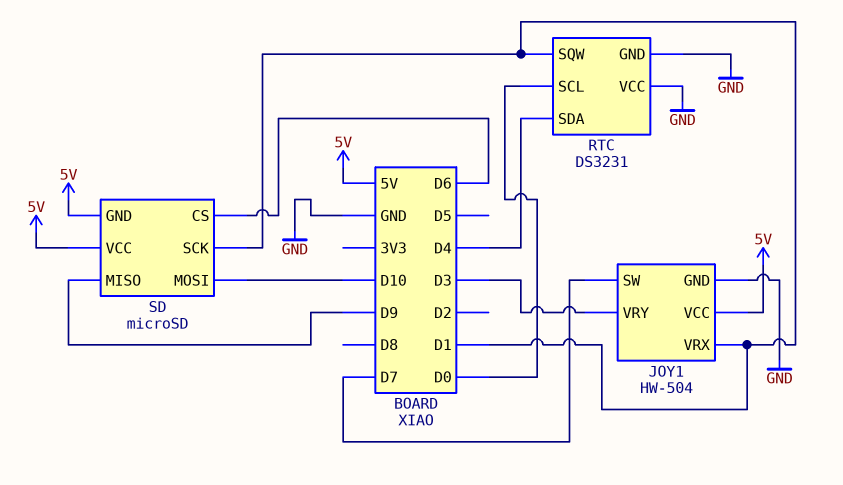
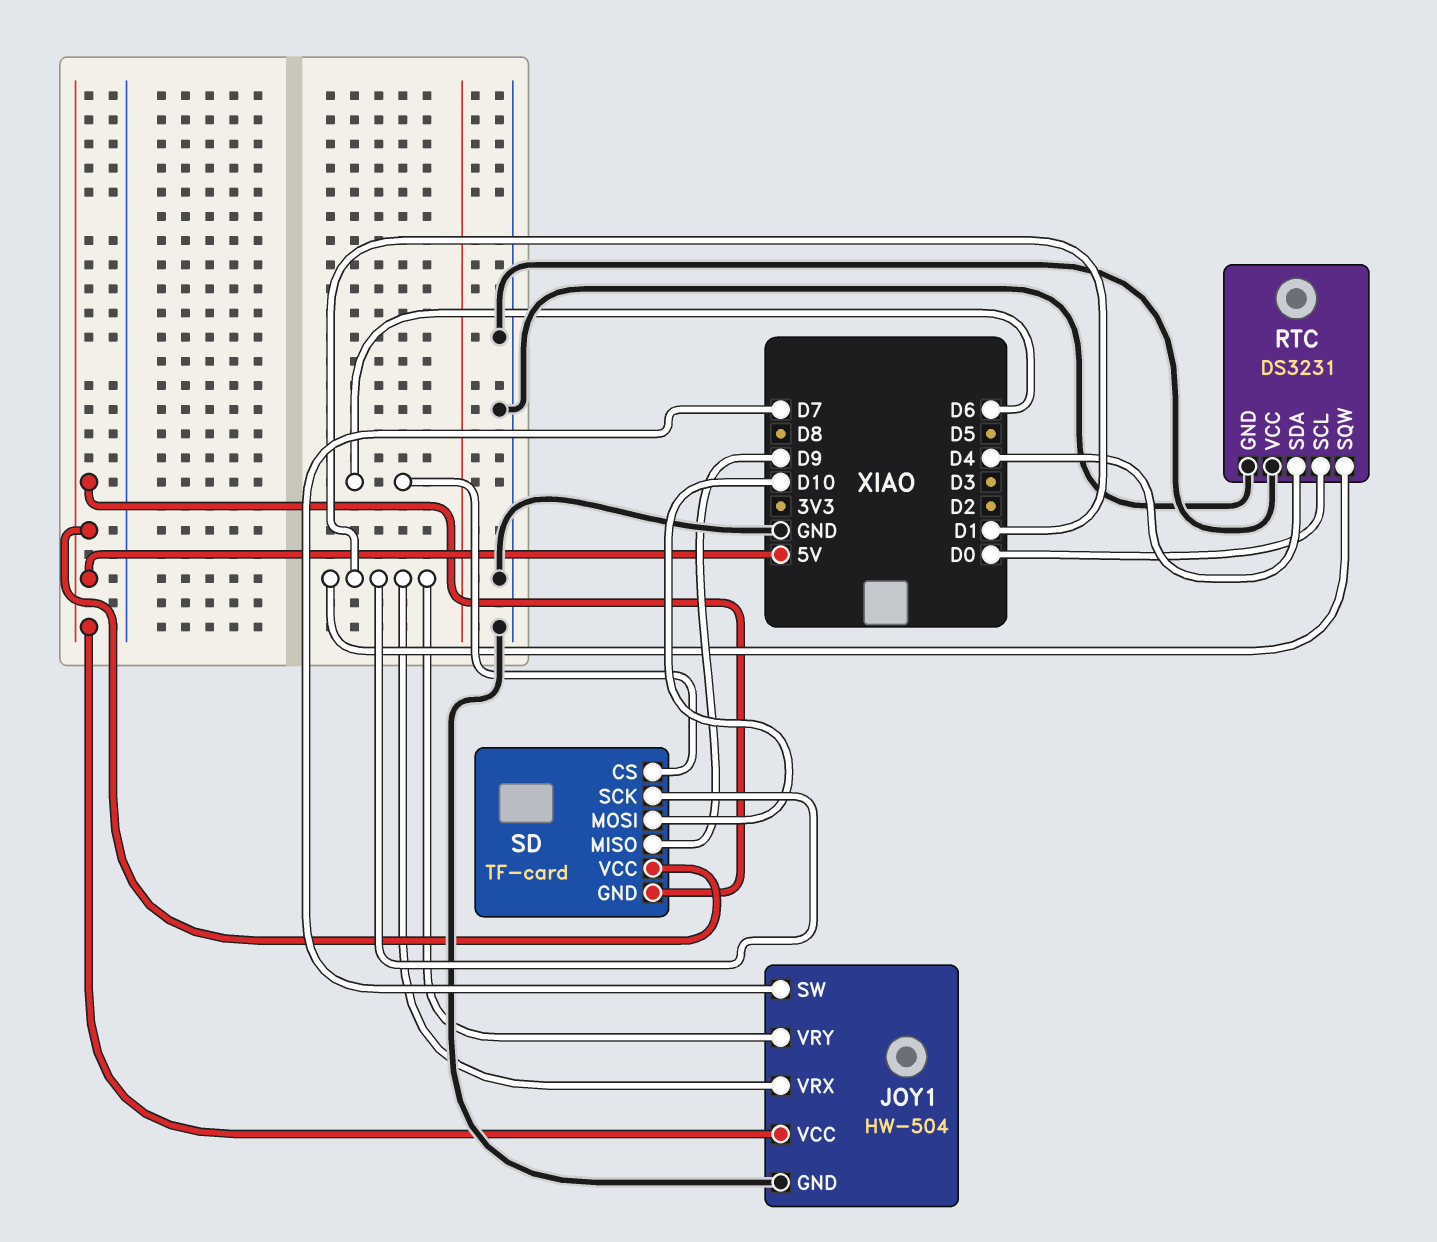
JOY1 pin VRY: D3 -> D1
SD: microSD -> TF-card

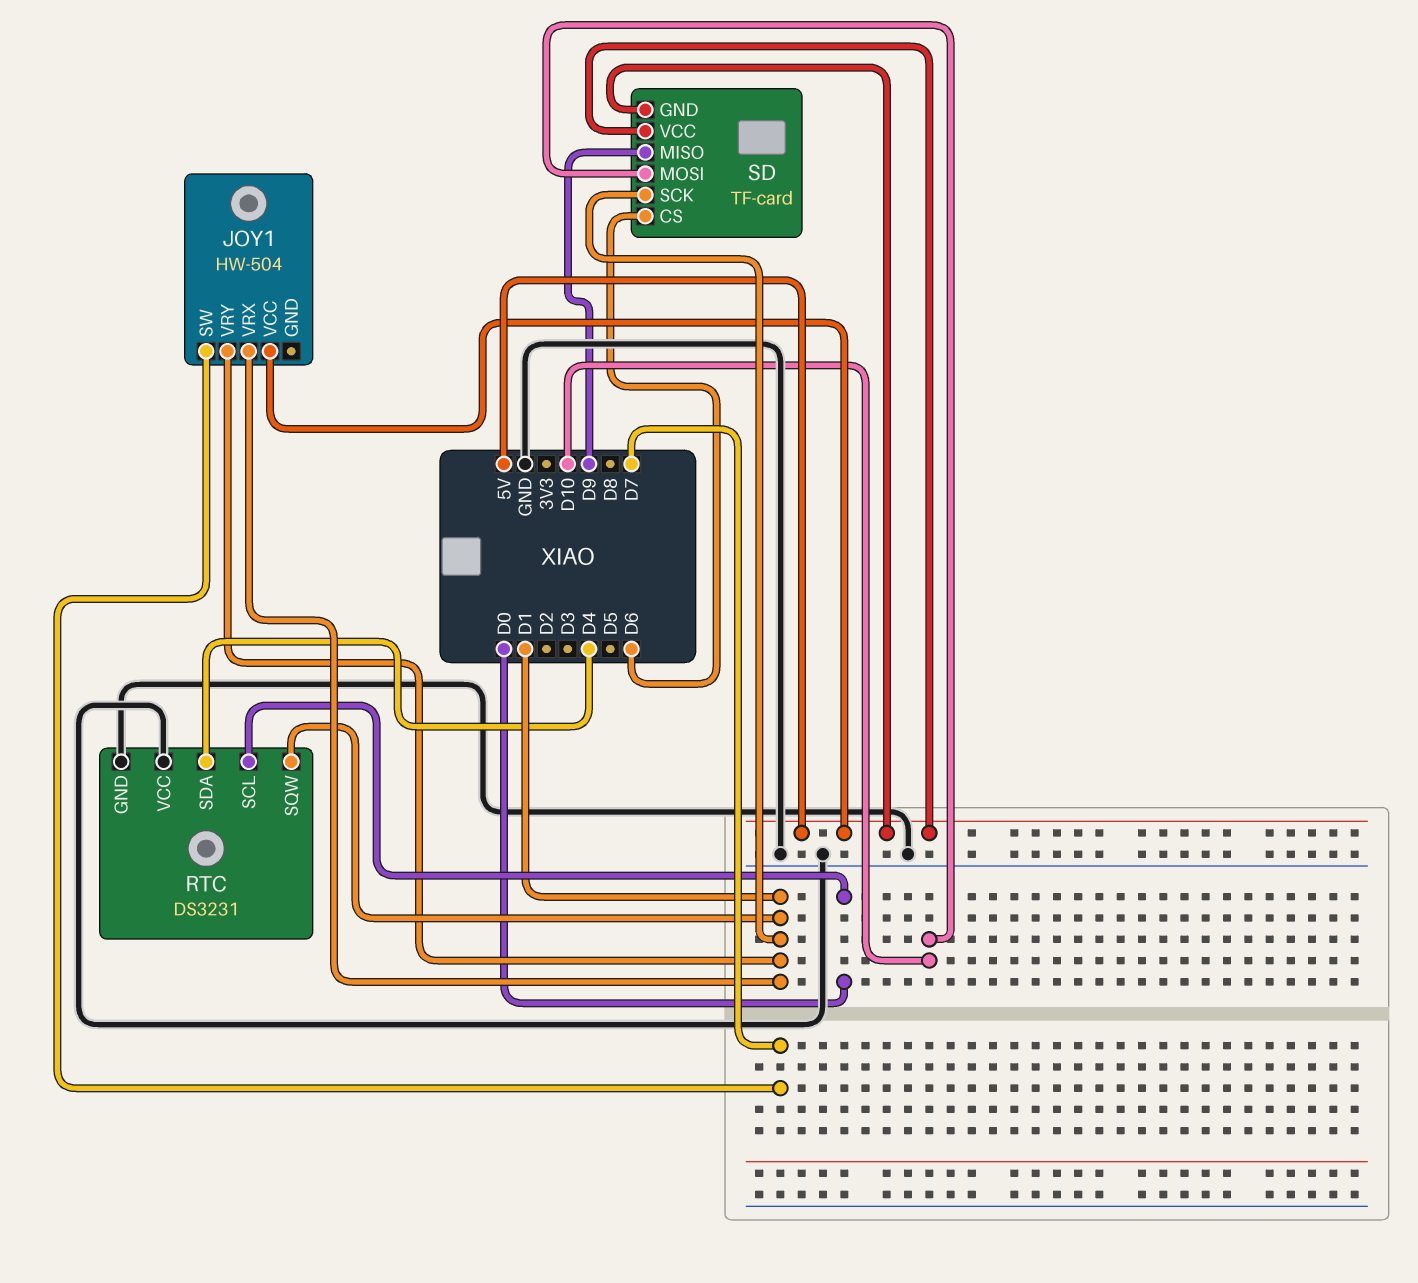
JOY1 pin GND: GND -> none

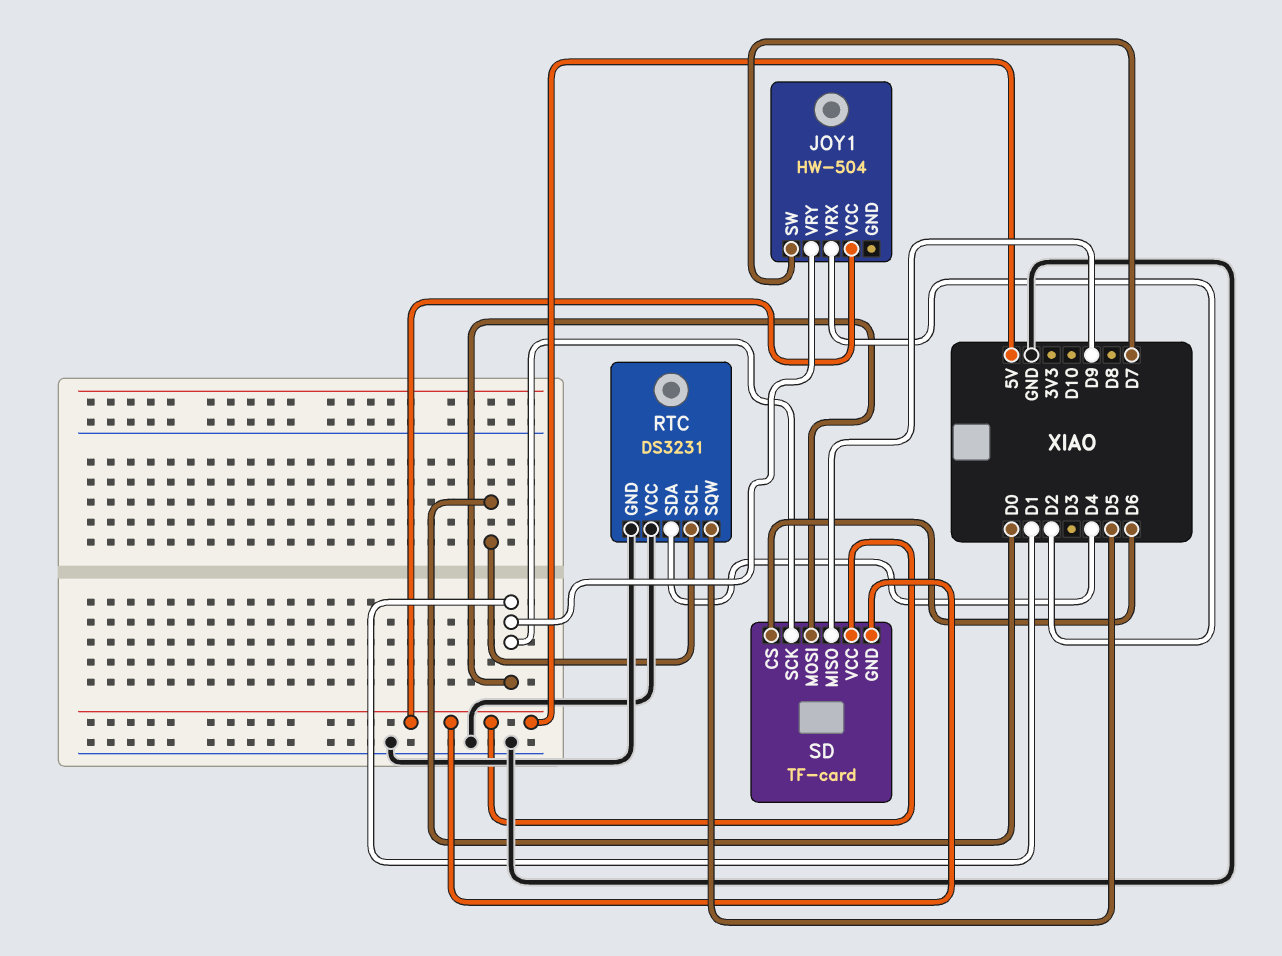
JOY1 pin VRX: D1 -> D2
RTC pin SQW: D1 -> D5
SD pin MOSI: D10 -> D1

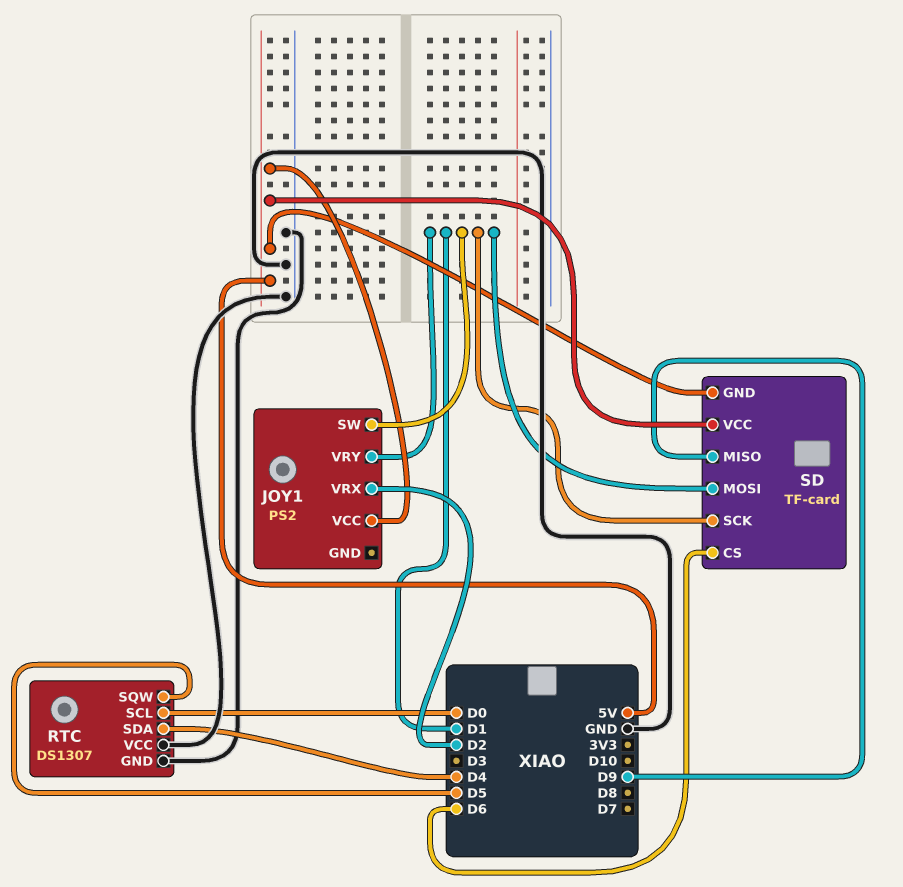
JOY1: HW-504 -> PS2
JOY1 pin SW: D7 -> D1
RTC: DS3231 -> DS1307

